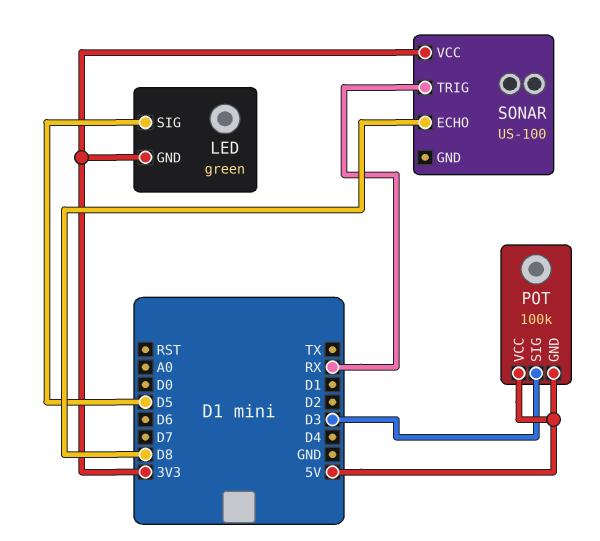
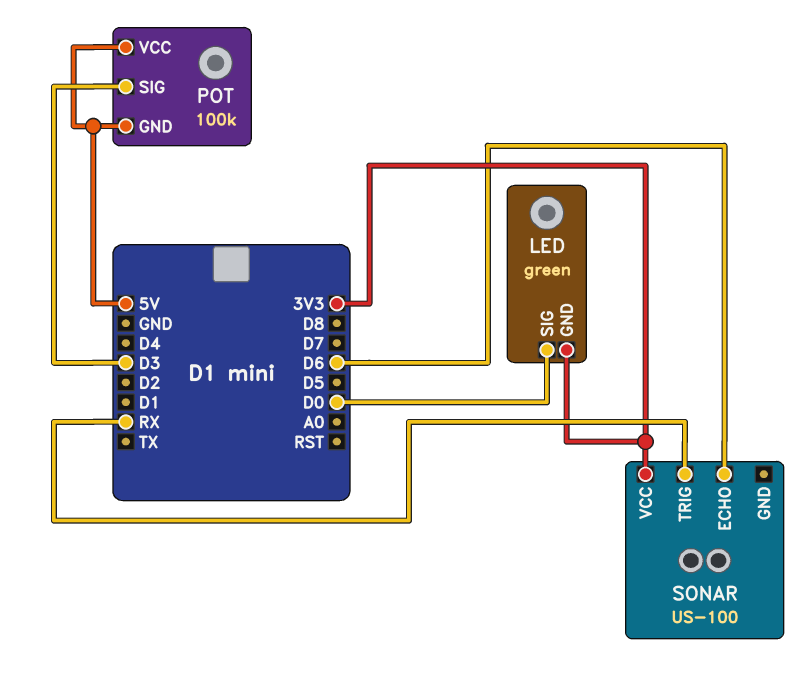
LED pin SIG: D5 -> D0
SONAR pin ECHO: D8 -> D6

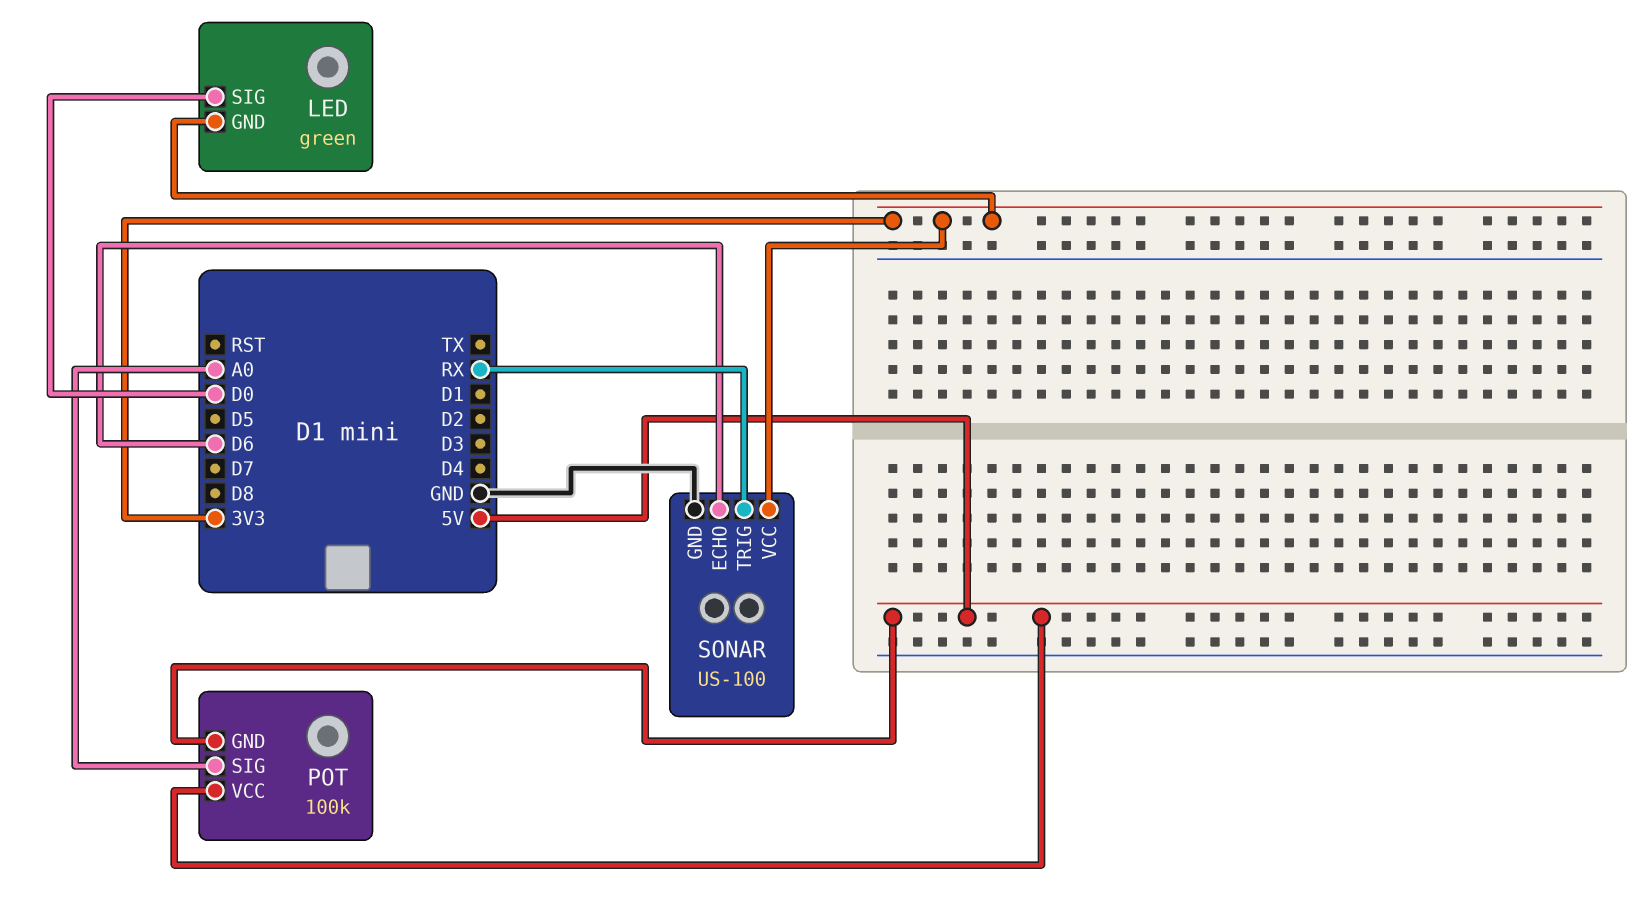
POT pin SIG: D3 -> A0
SONAR pin GND: none -> GND

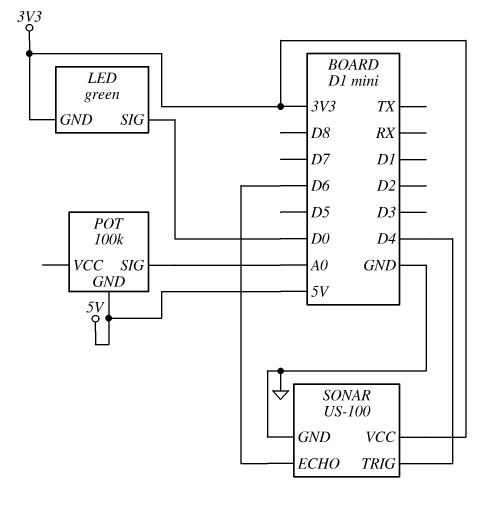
POT pin VCC: 5V -> none
SONAR pin TRIG: RX -> D4

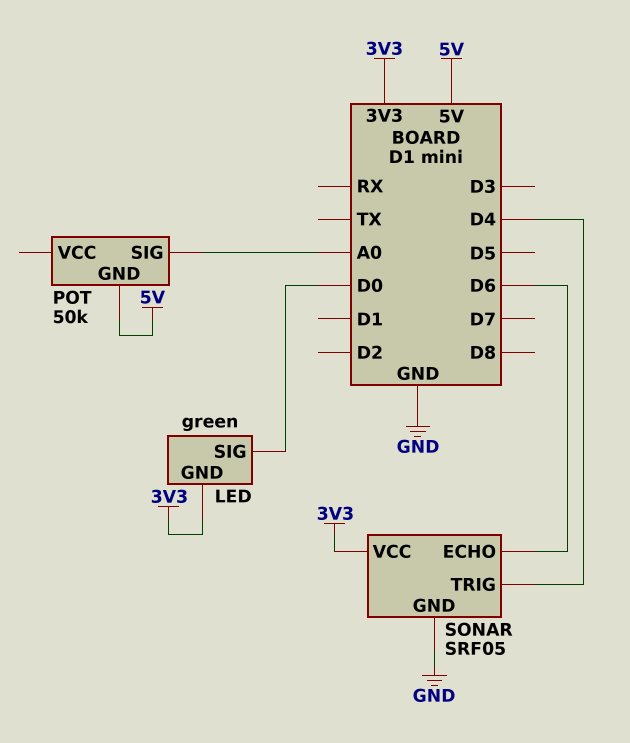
POT: 100k -> 50k
SONAR: US-100 -> SRF05

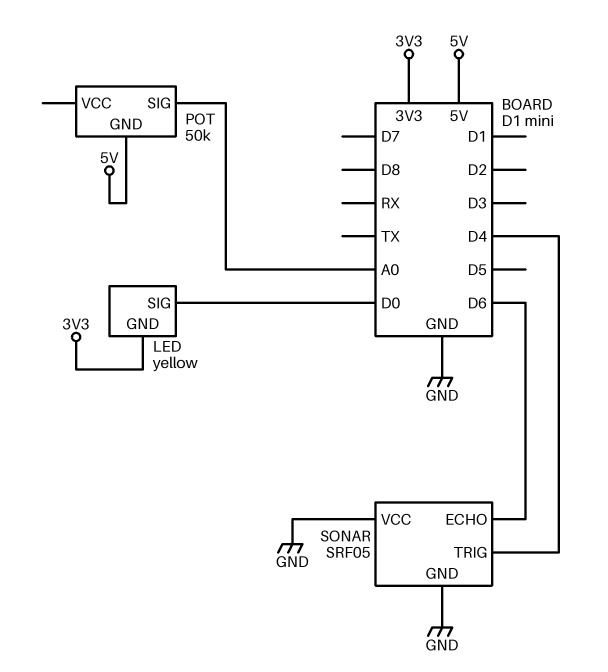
LED: green -> yellow
SONAR pin VCC: 3V3 -> GND

